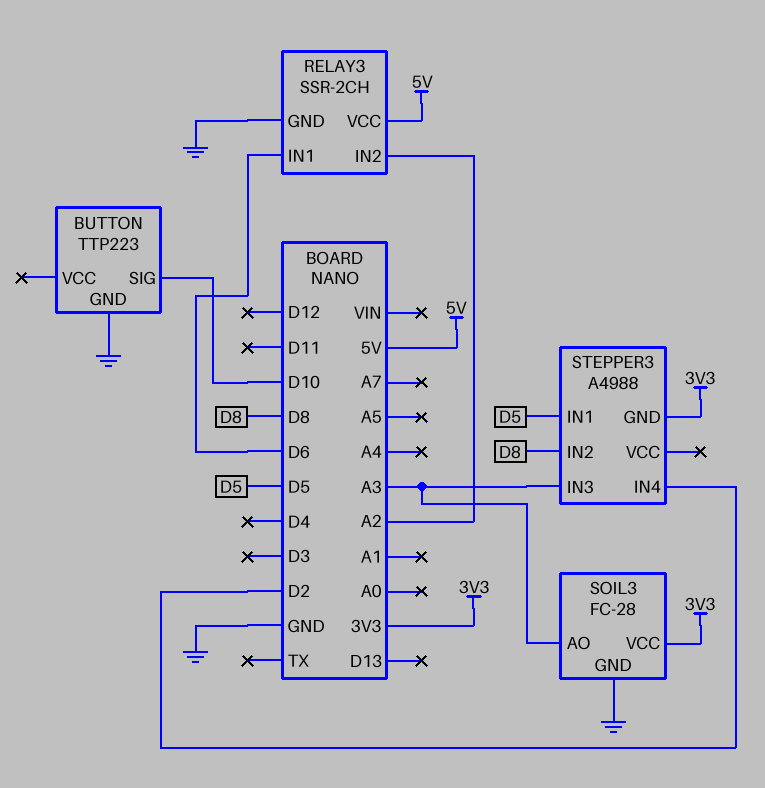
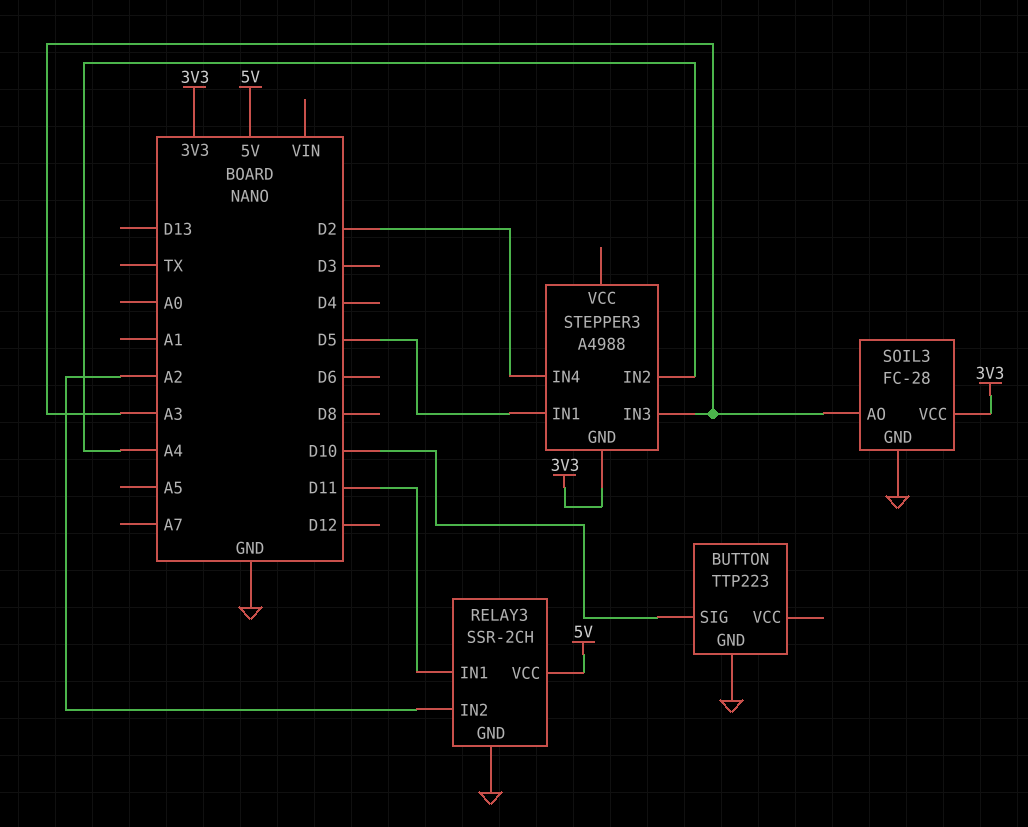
RELAY3 pin IN1: D6 -> D11
STEPPER3 pin IN2: D8 -> A4

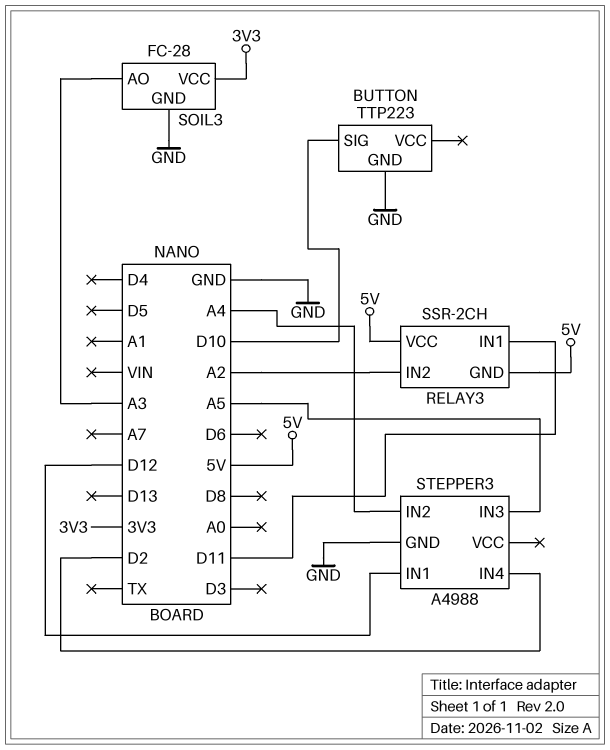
RELAY3 pin GND: GND -> 5V
STEPPER3 pin GND: 3V3 -> GND
STEPPER3 pin IN1: D5 -> D12
STEPPER3 pin IN3: A3 -> A5

